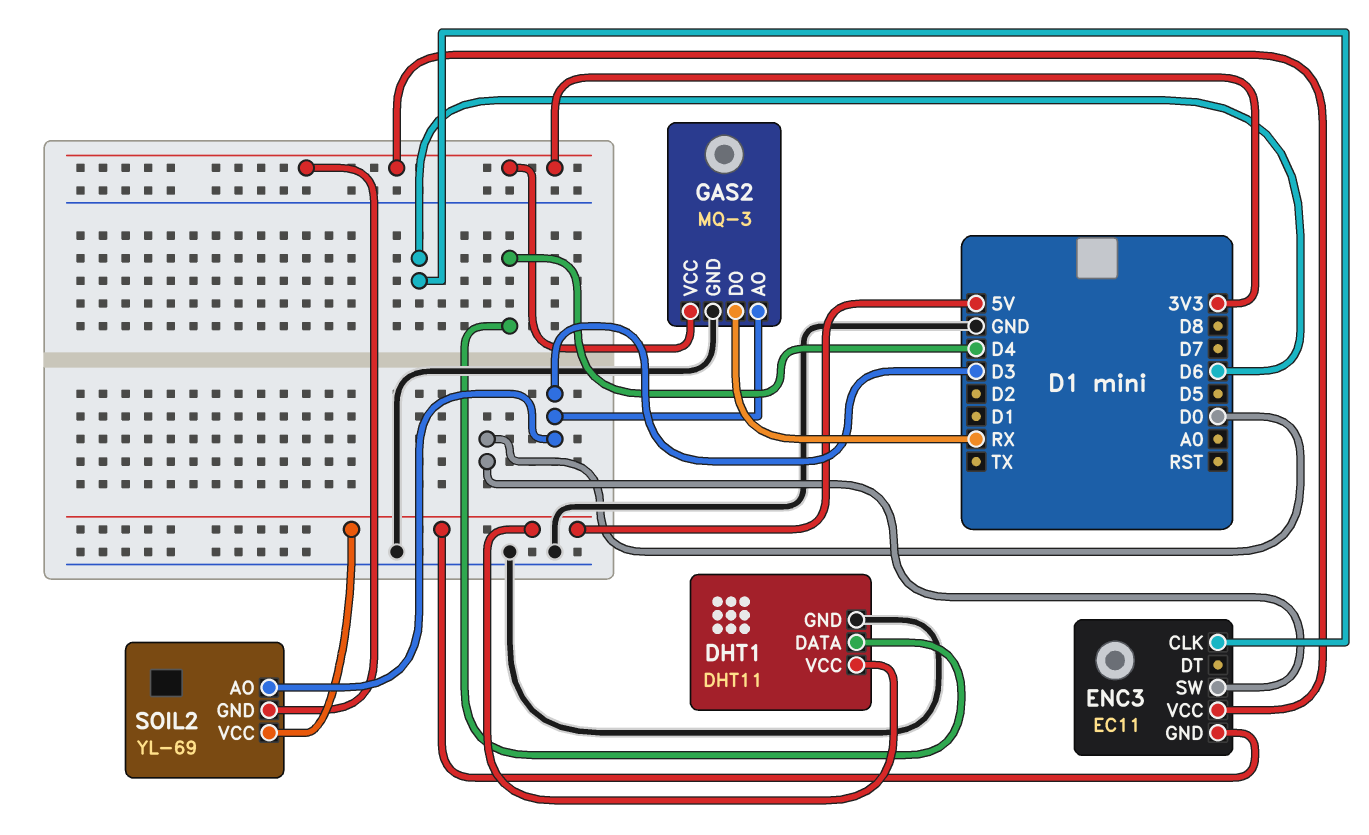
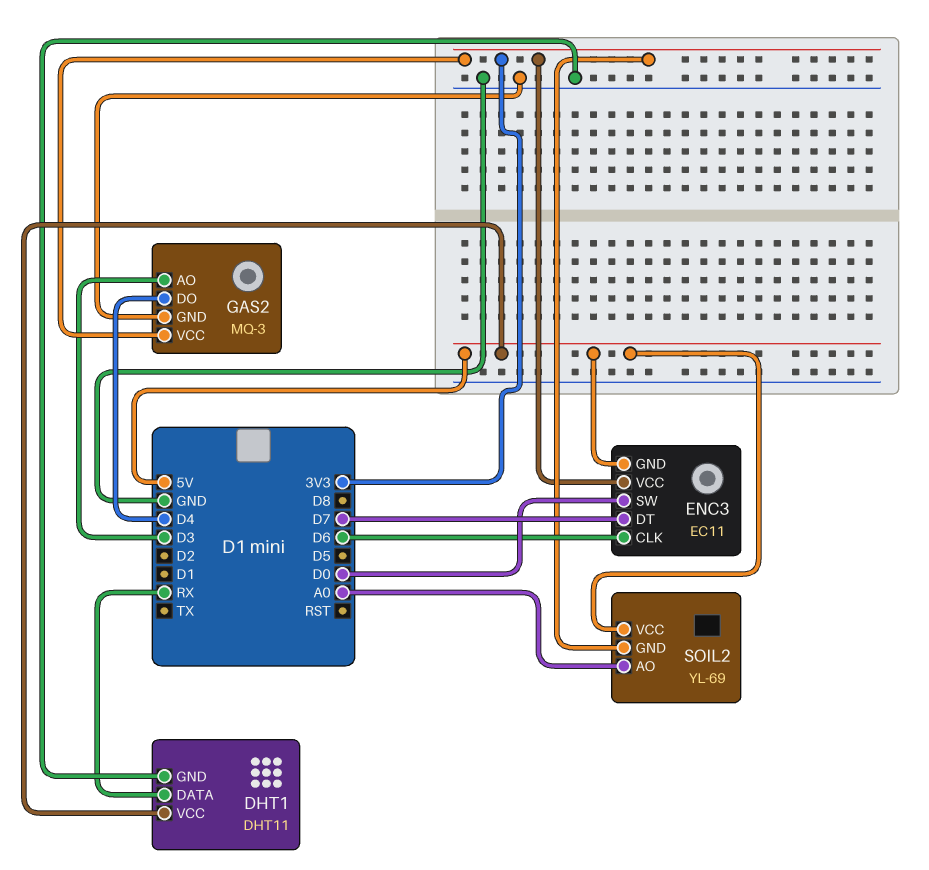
DHT1 pin DATA: D4 -> RX
ENC3 pin DT: none -> D7
GAS2 pin DO: RX -> D4
SOIL2 pin AO: D3 -> A0

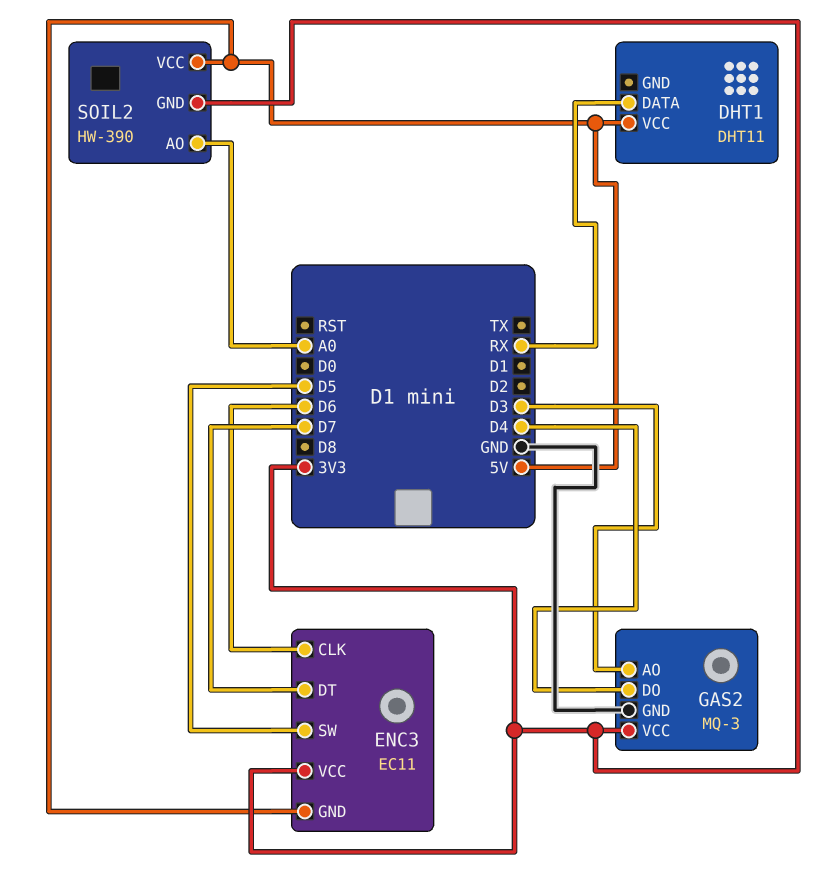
DHT1 pin GND: GND -> none
ENC3 pin SW: D0 -> D5
SOIL2: YL-69 -> HW-390

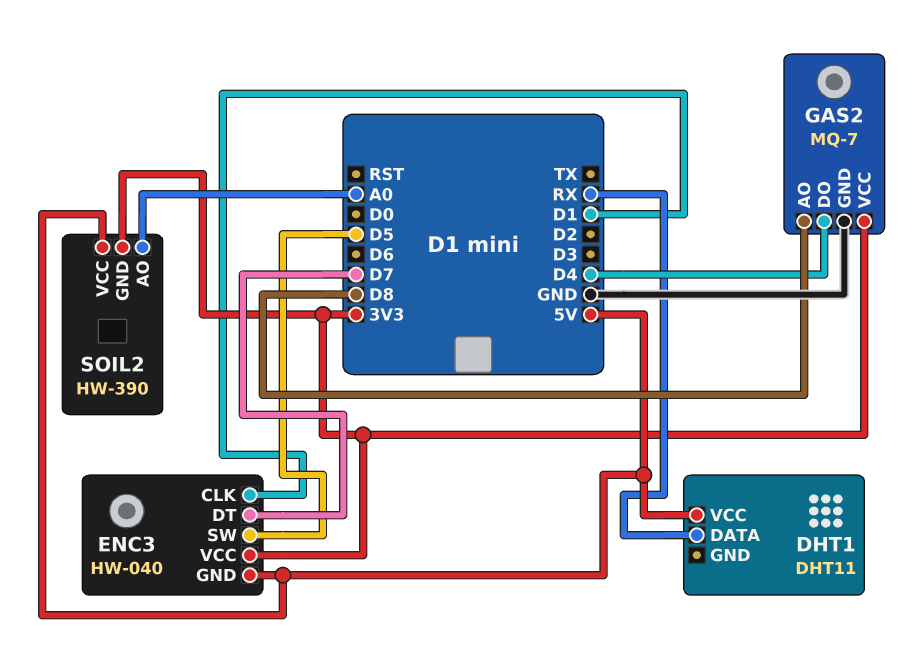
ENC3: EC11 -> HW-040
ENC3 pin CLK: D6 -> D1
GAS2: MQ-3 -> MQ-7
GAS2 pin AO: D3 -> D8

